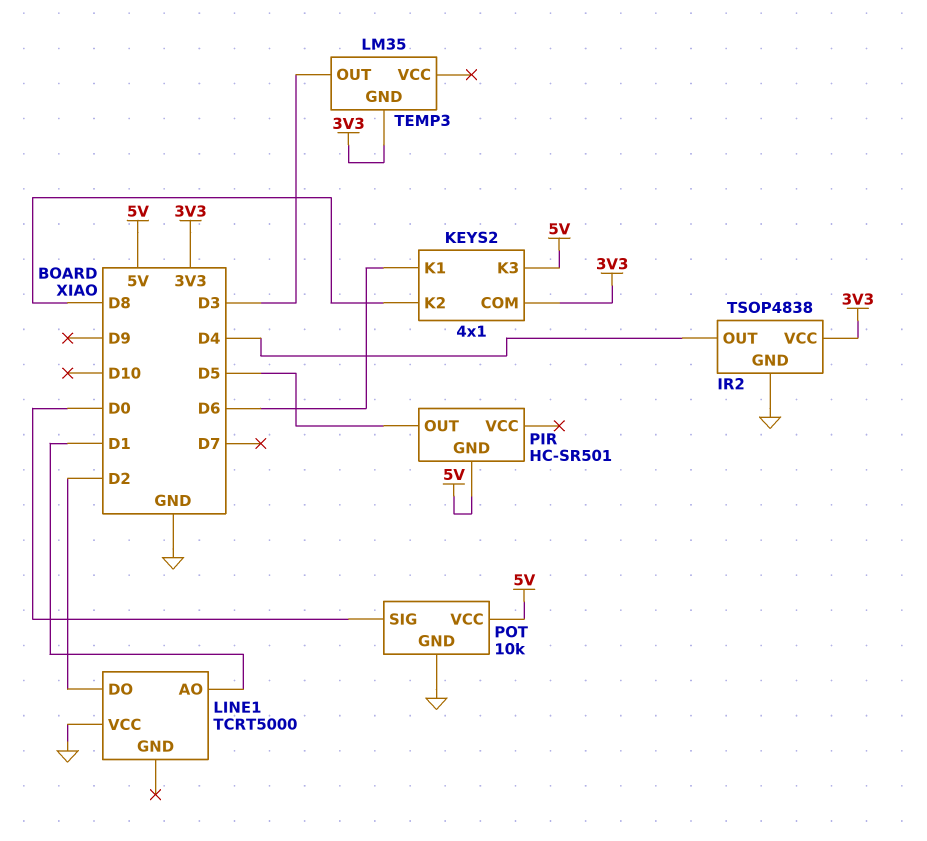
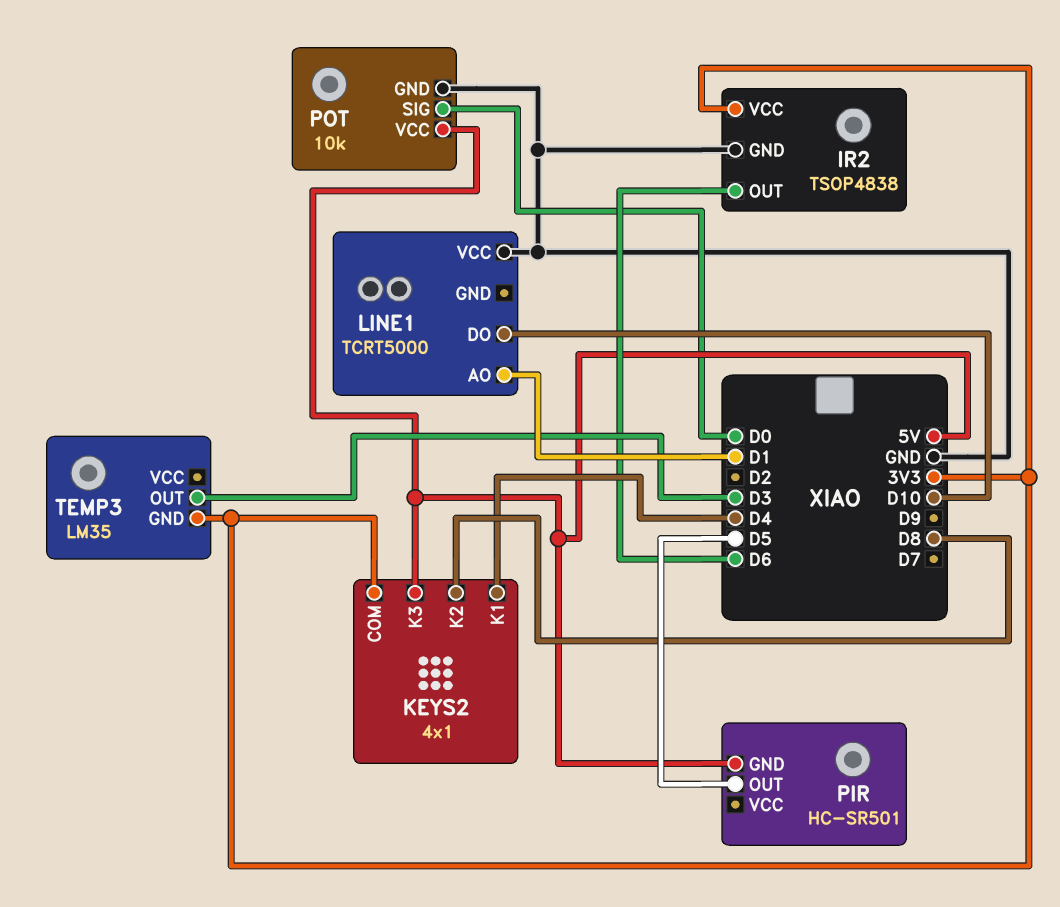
IR2 pin OUT: D4 -> D6
KEYS2 pin K1: D6 -> D4
LINE1 pin DO: D2 -> D10

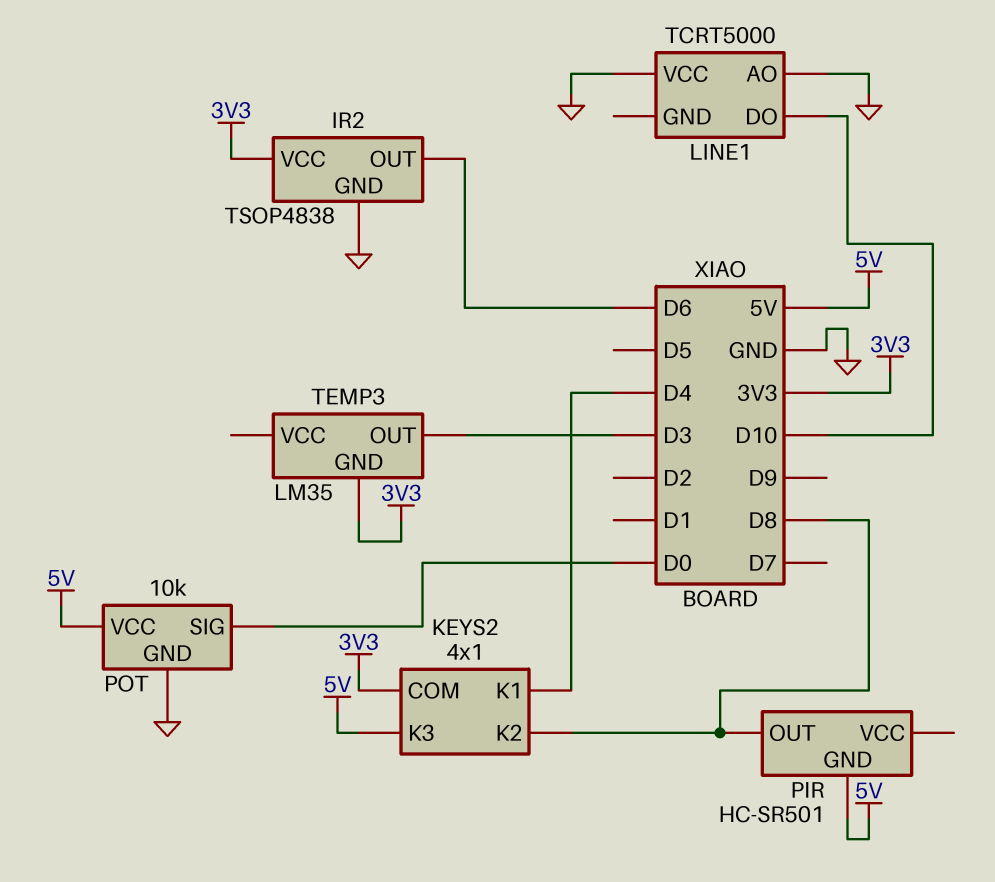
LINE1 pin AO: D1 -> GND
PIR pin OUT: D5 -> D8

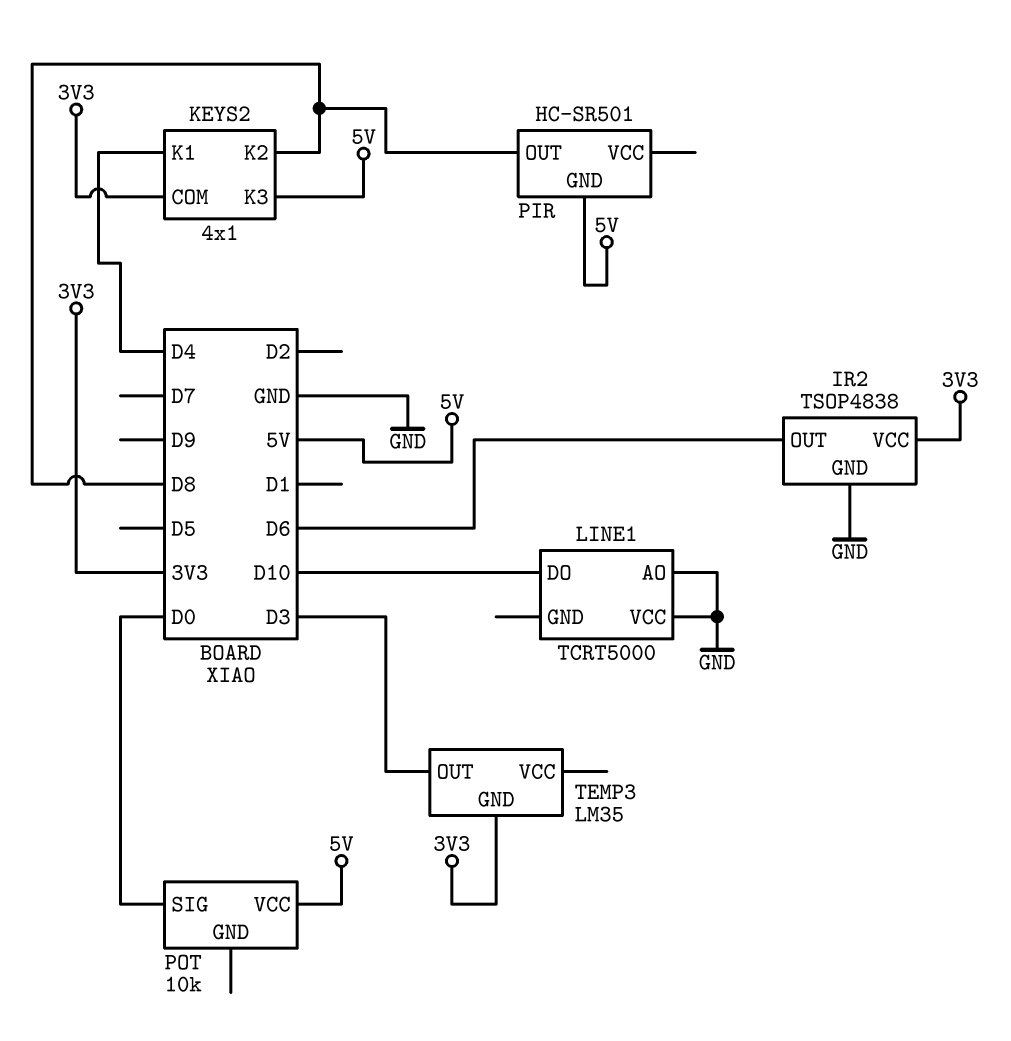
POT pin GND: GND -> none

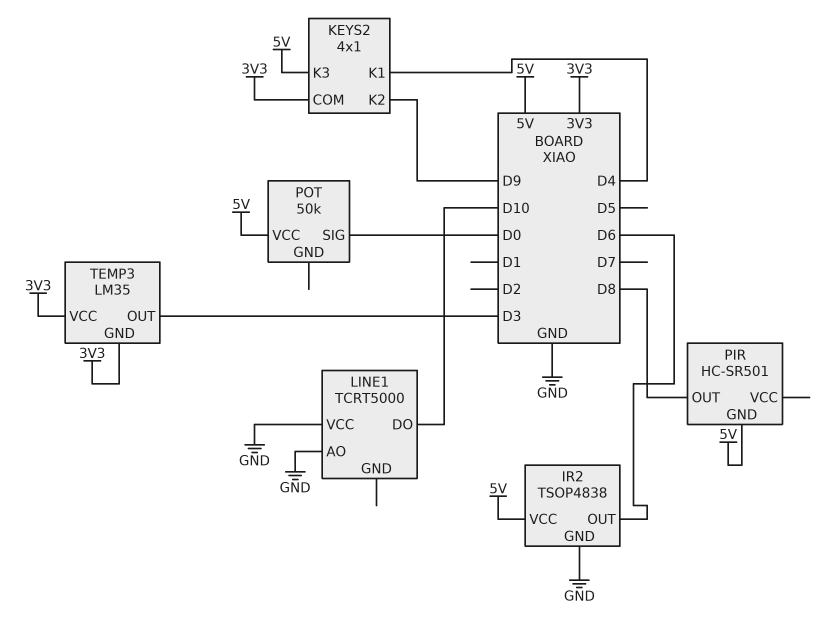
IR2 pin VCC: 3V3 -> 5V
KEYS2 pin K2: D8 -> D9
POT: 10k -> 50k
TEMP3 pin VCC: none -> 3V3

